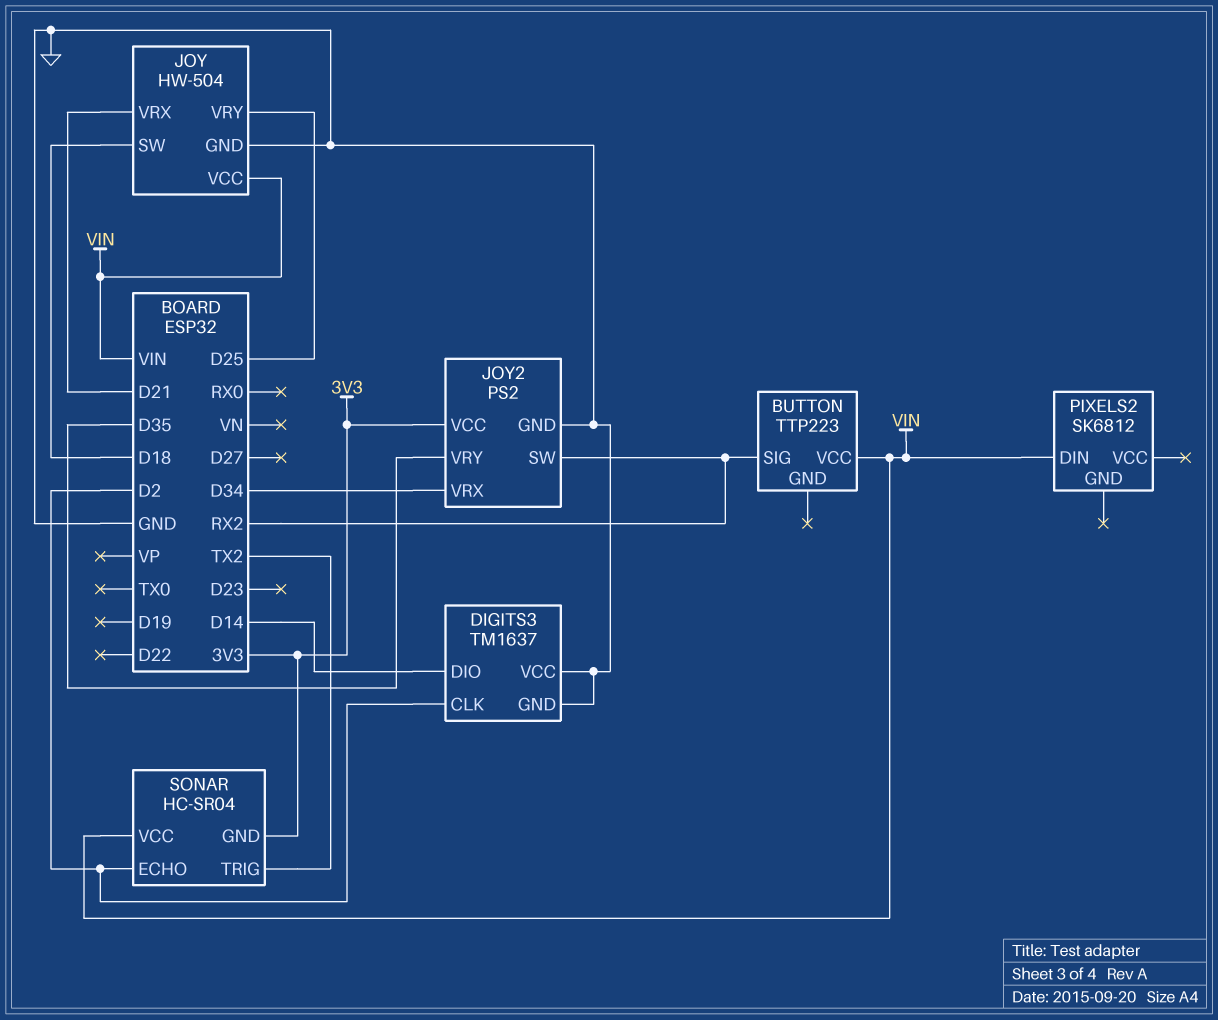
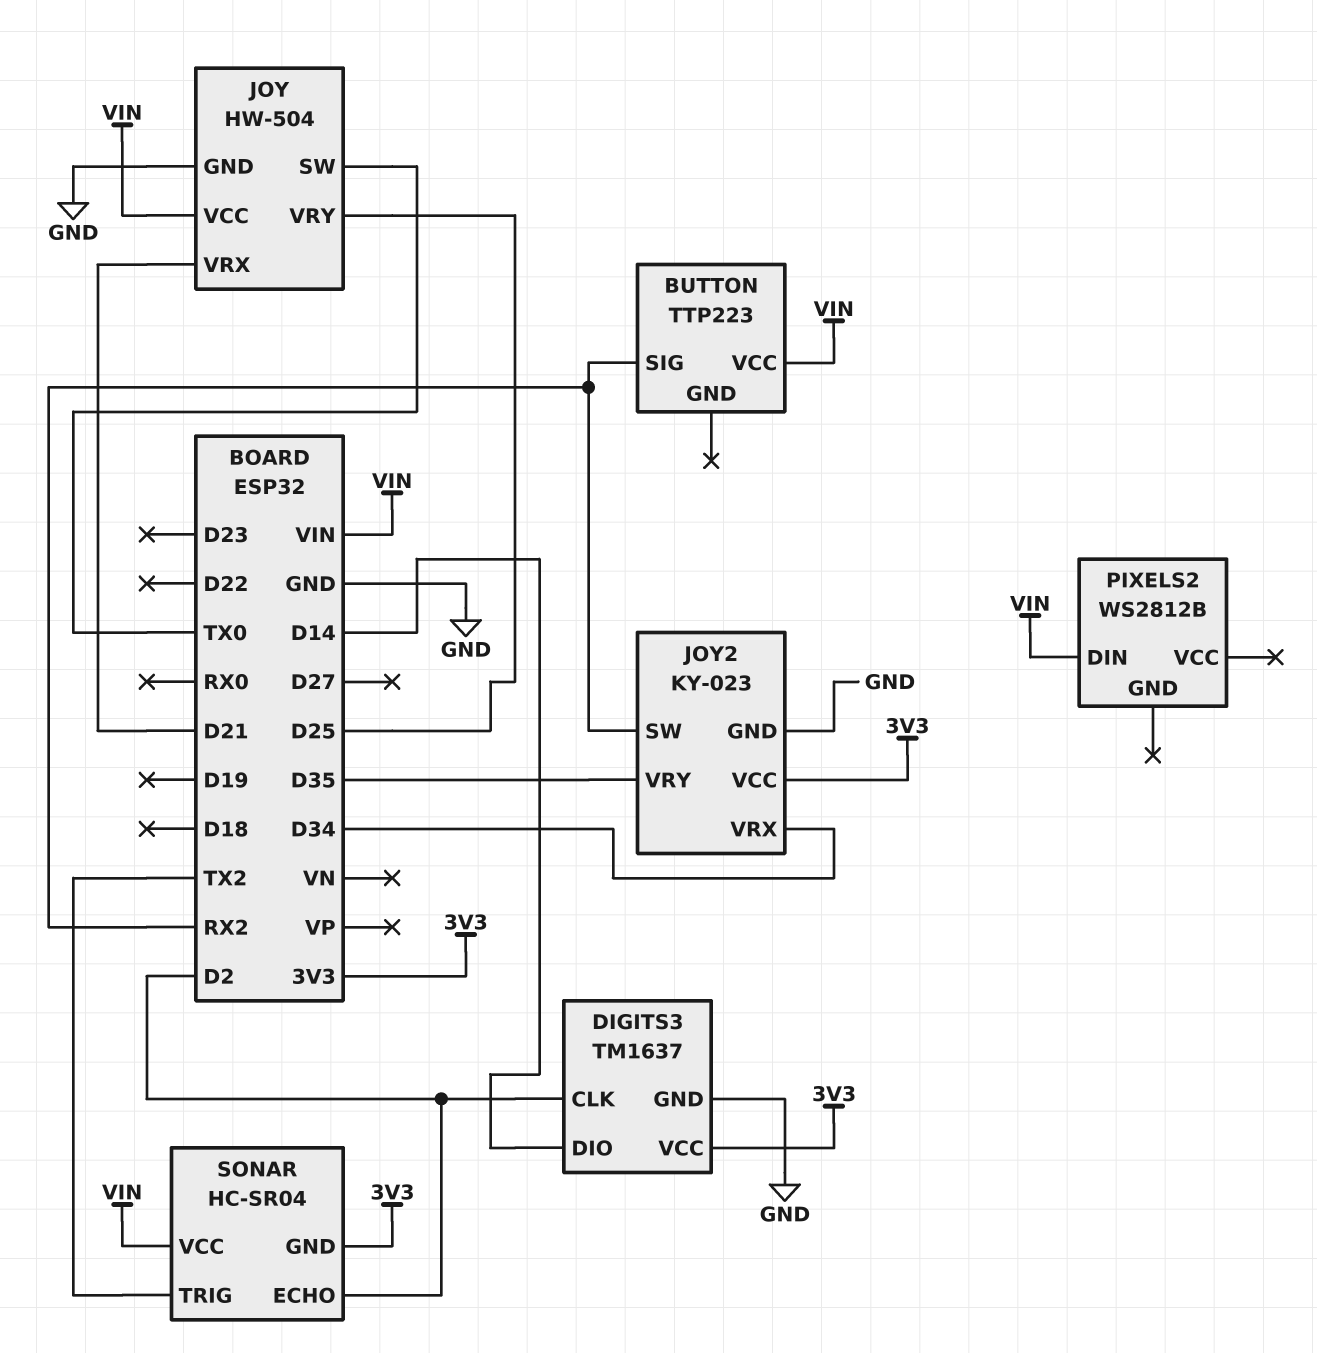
DIGITS3 pin VCC: GND -> 3V3
JOY pin SW: D18 -> TX0
JOY2: PS2 -> KY-023
PIXELS2: SK6812 -> WS2812B

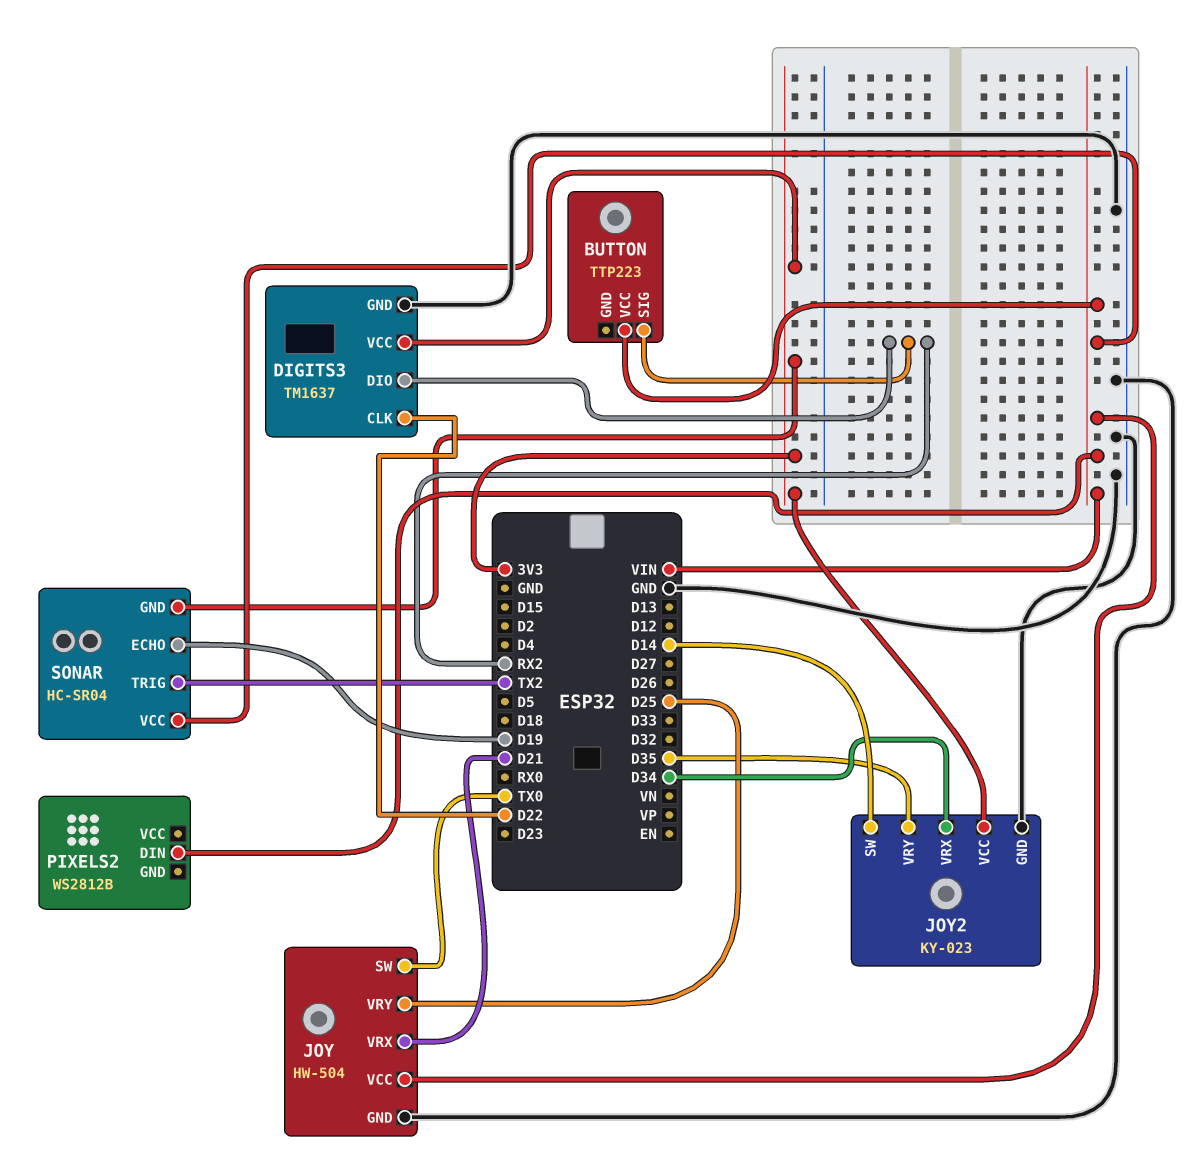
DIGITS3 pin CLK: D2 -> D22
DIGITS3 pin DIO: D14 -> RX2
JOY2 pin SW: RX2 -> D14
SONAR pin ECHO: D2 -> D19

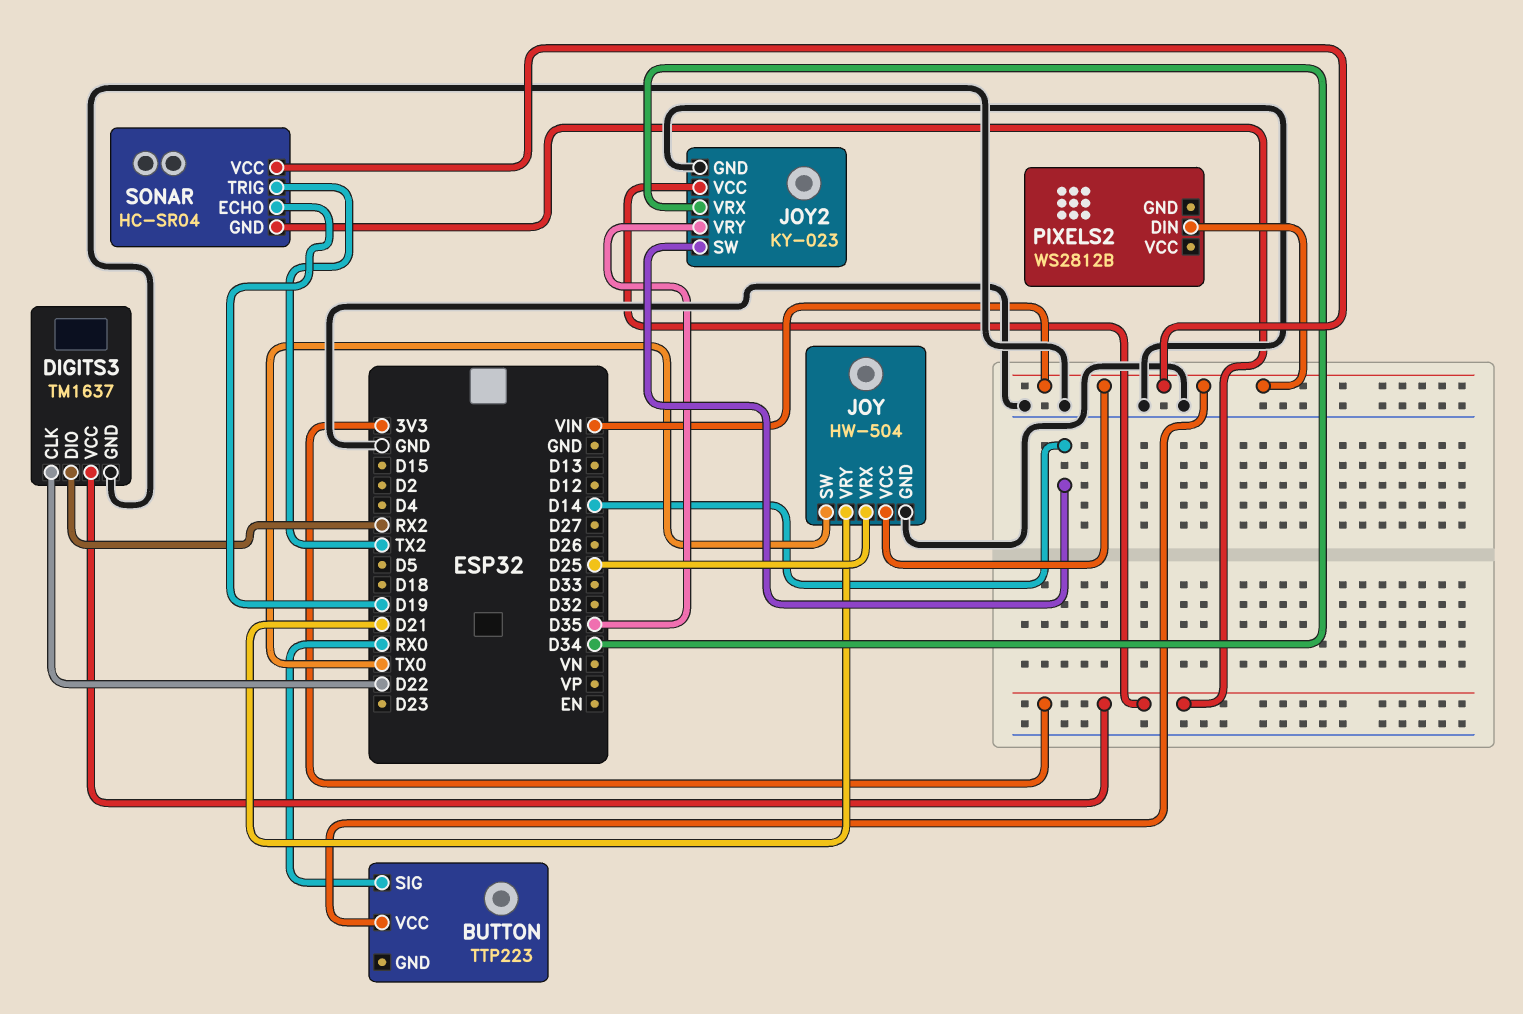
BUTTON pin SIG: RX2 -> RX0
JOY pin VRX: D21 -> D25
JOY pin VRY: D25 -> D21

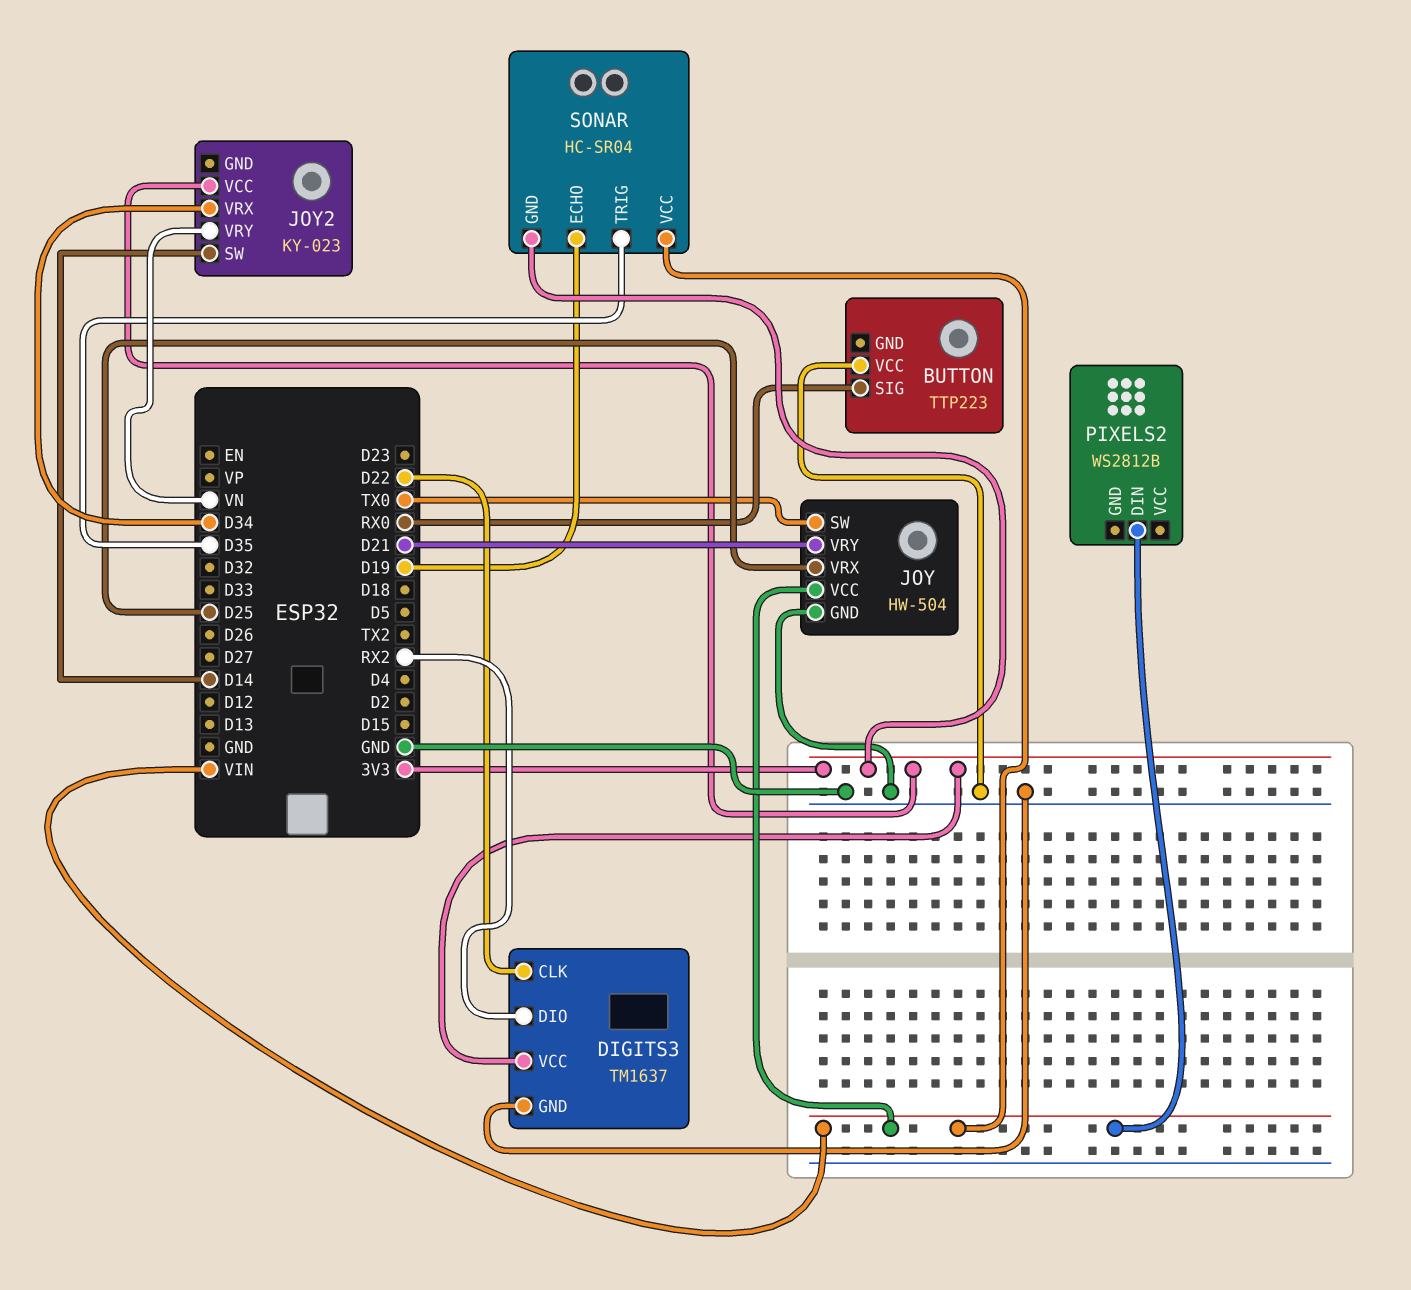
BUTTON pin VCC: VIN -> GND
JOY2 pin GND: GND -> none
JOY2 pin VRY: D35 -> VN
SONAR pin TRIG: TX2 -> D35

